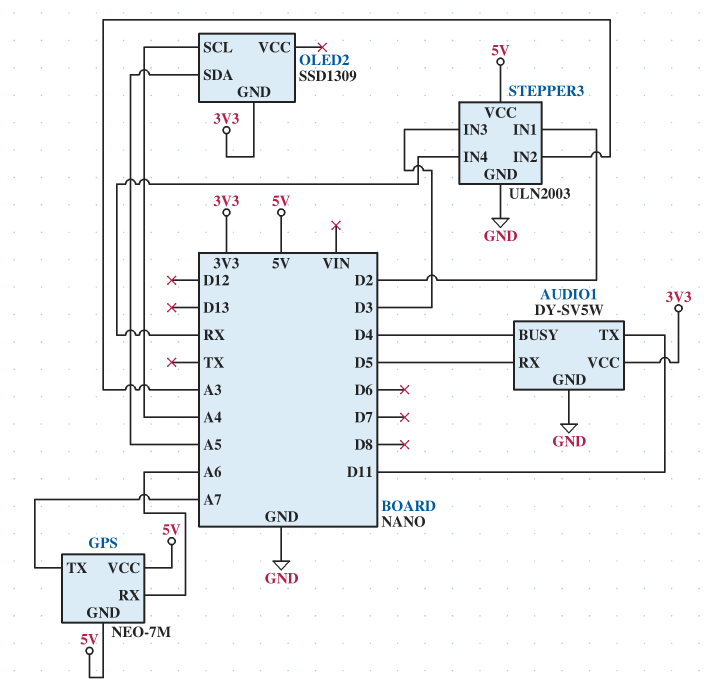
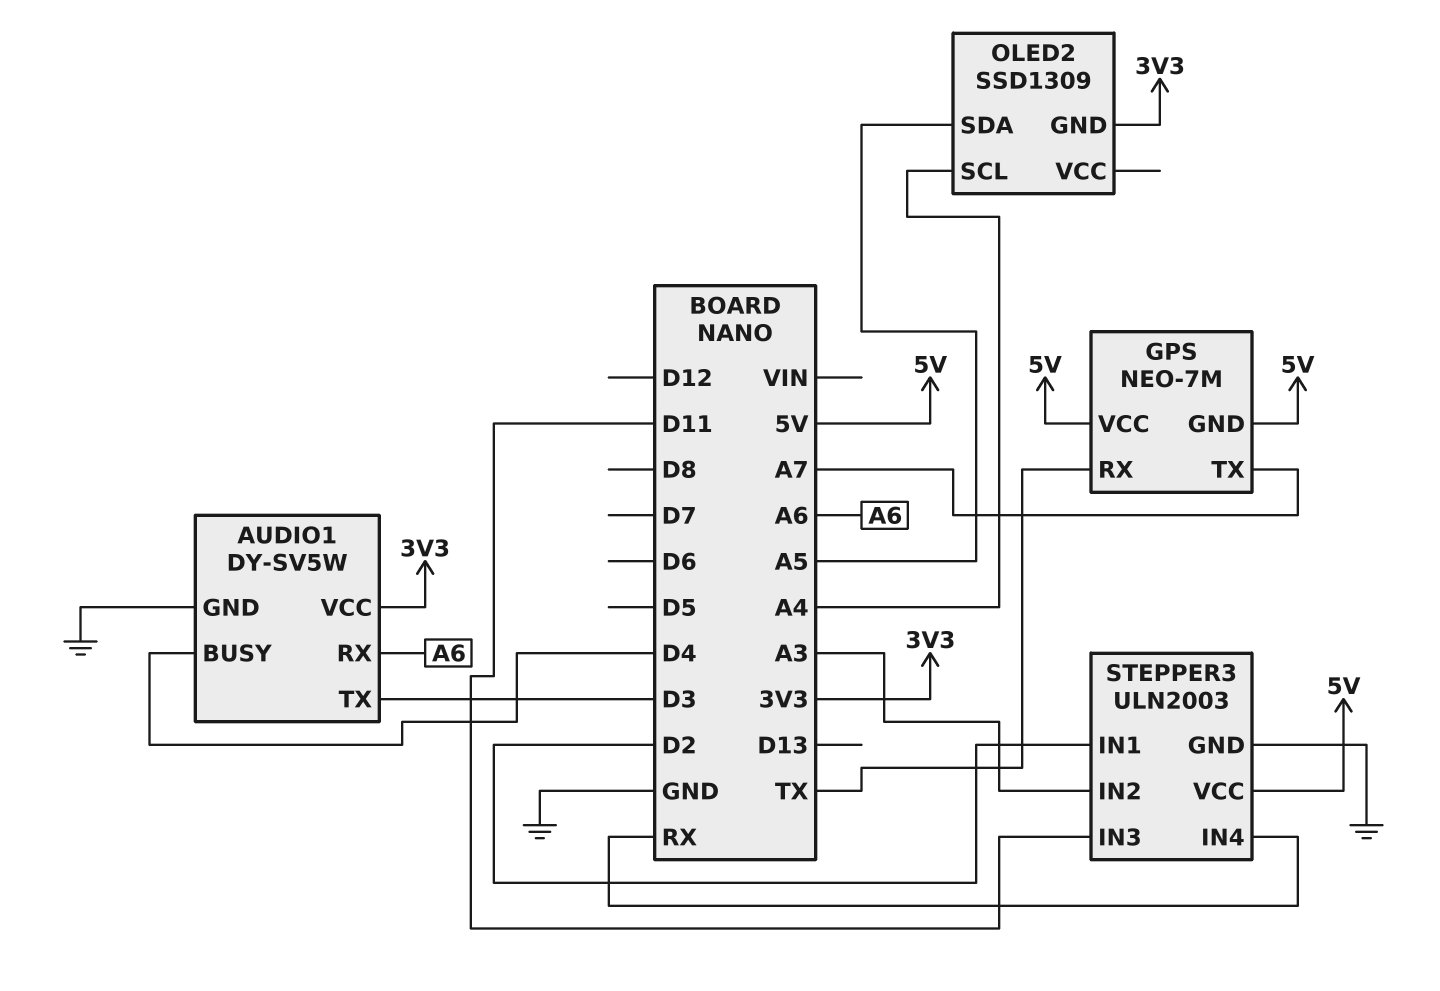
AUDIO1 pin RX: D5 -> A6
AUDIO1 pin TX: D11 -> D3
GPS pin RX: A6 -> TX
STEPPER3 pin IN3: D3 -> D11

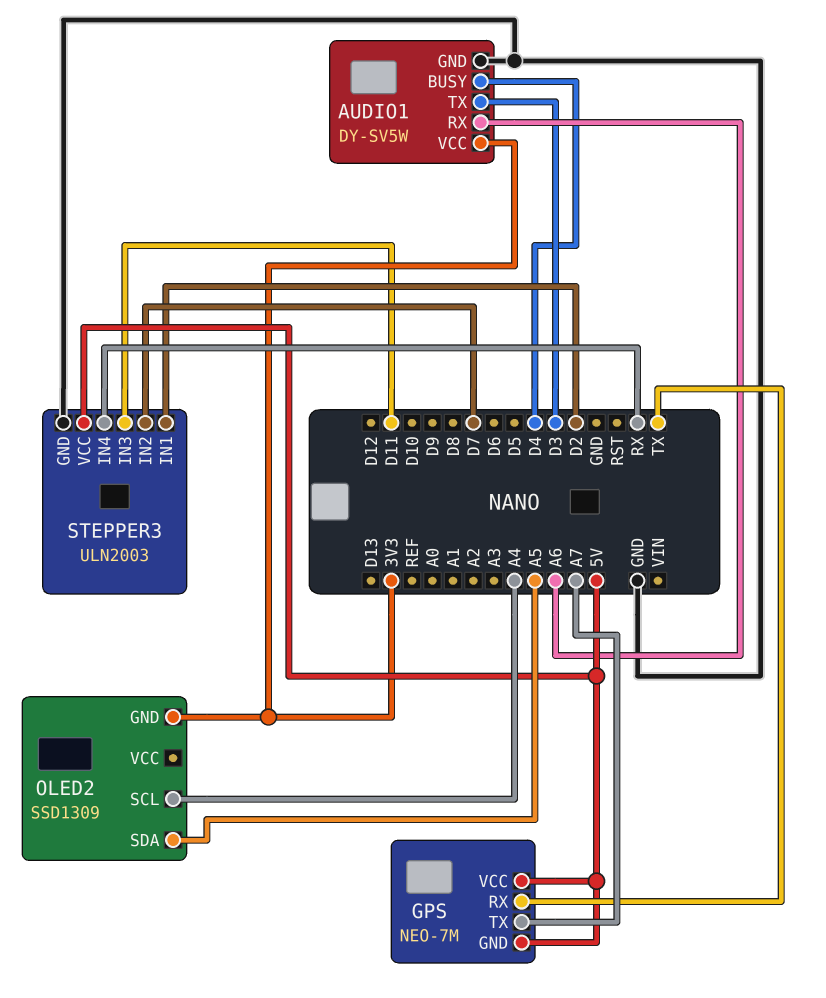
STEPPER3 pin IN2: A3 -> D7

